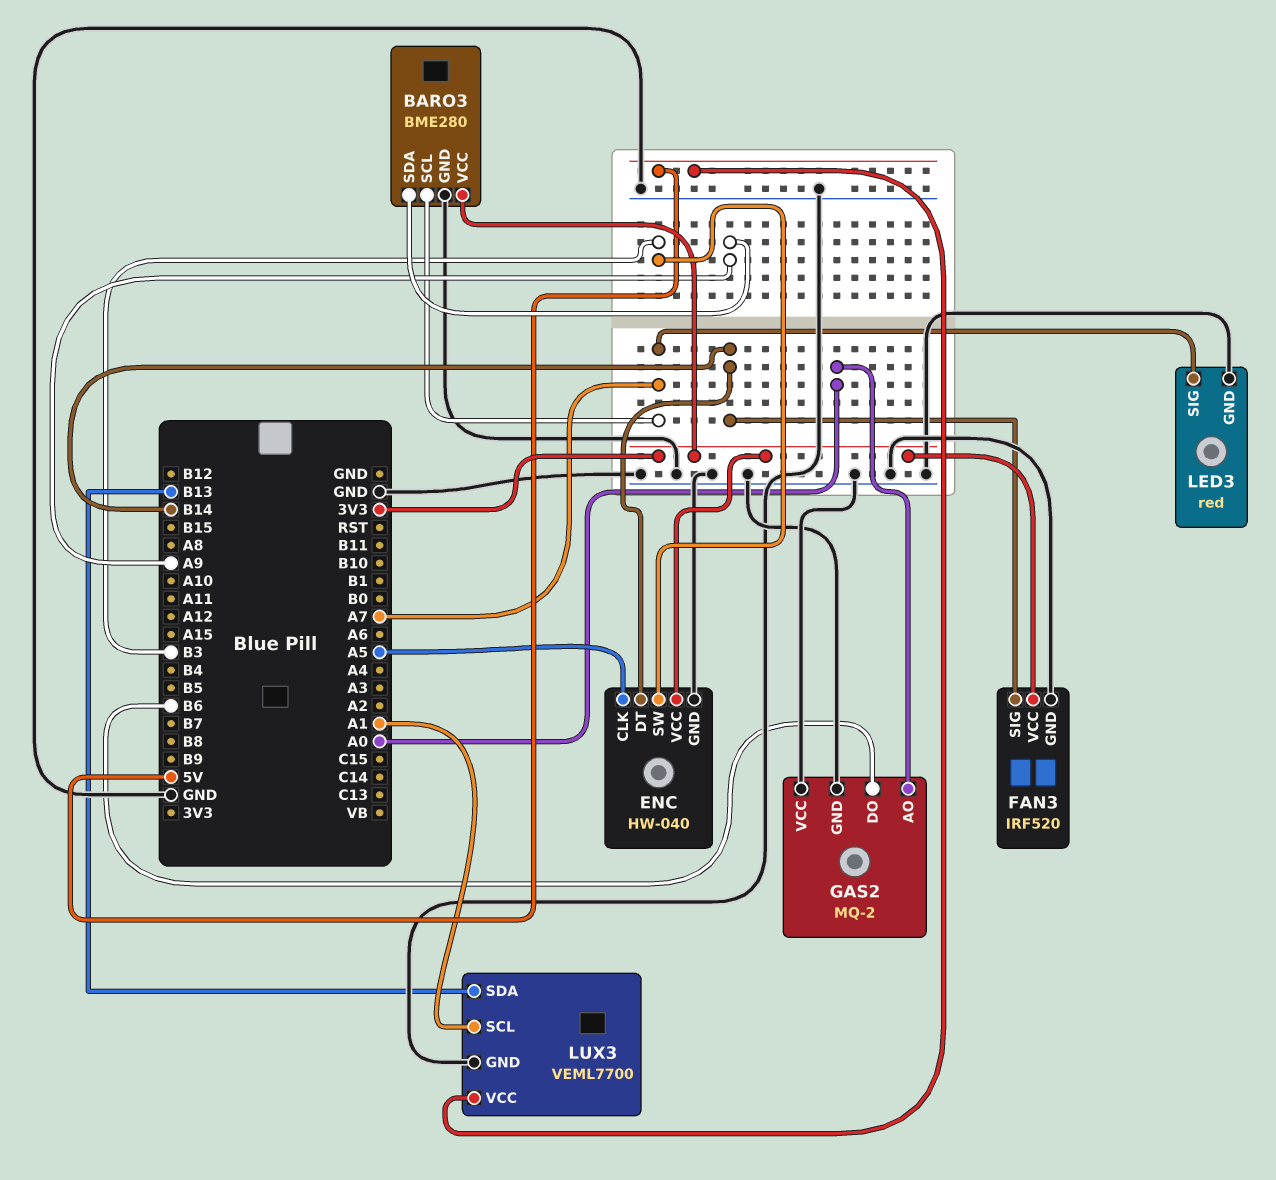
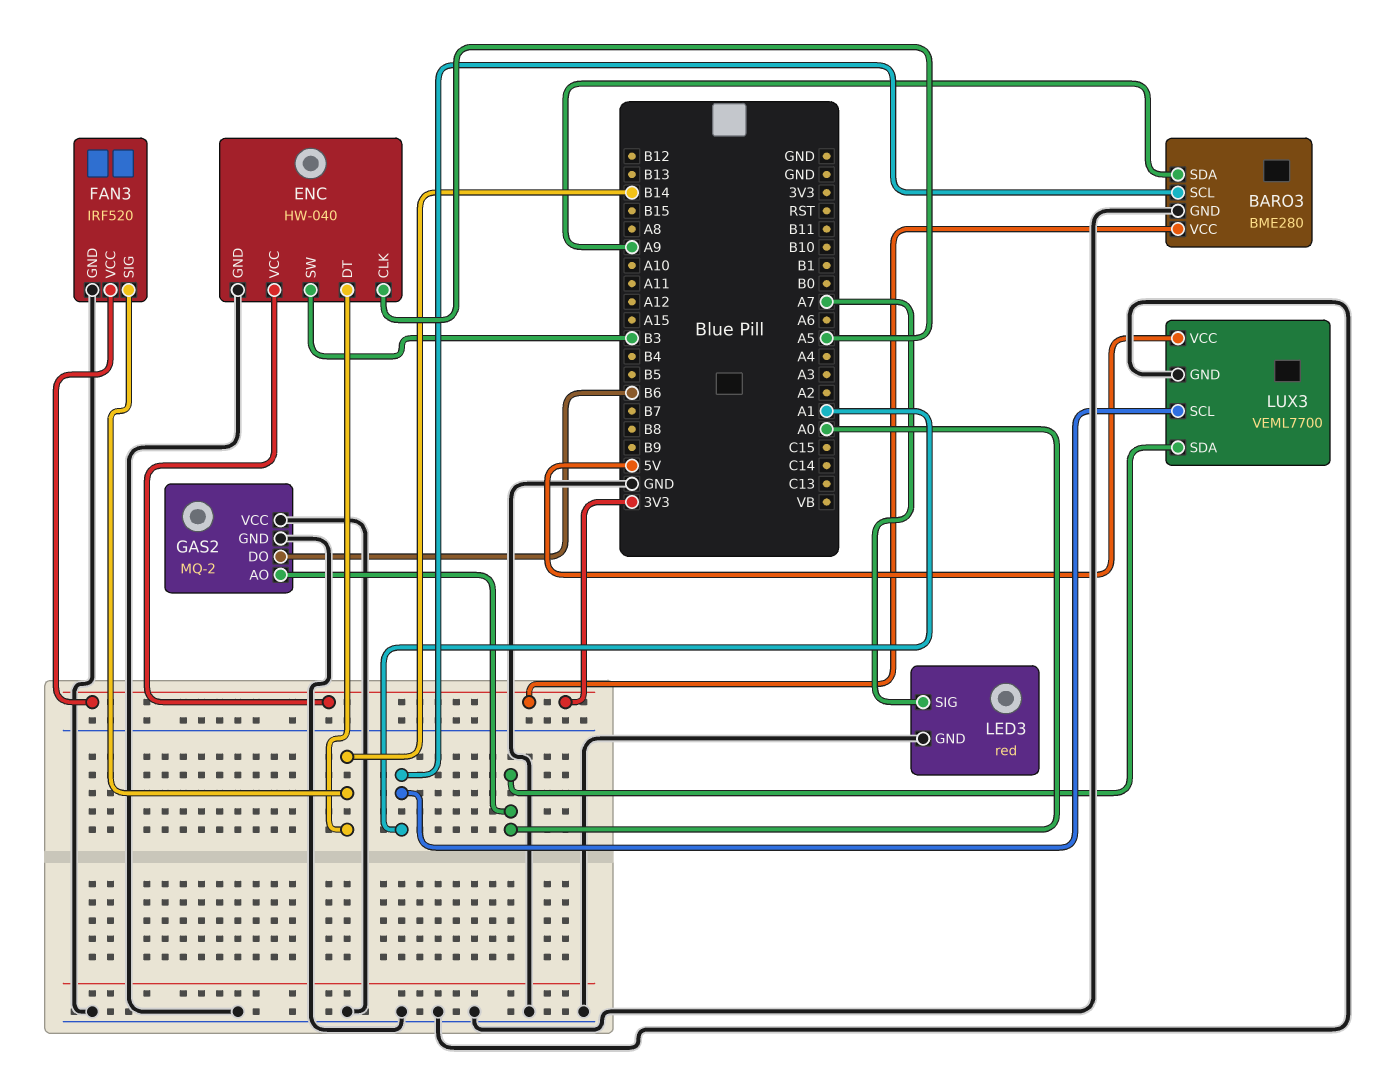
BARO3 pin SCL: A7 -> A1
LUX3 pin SDA: B13 -> A0

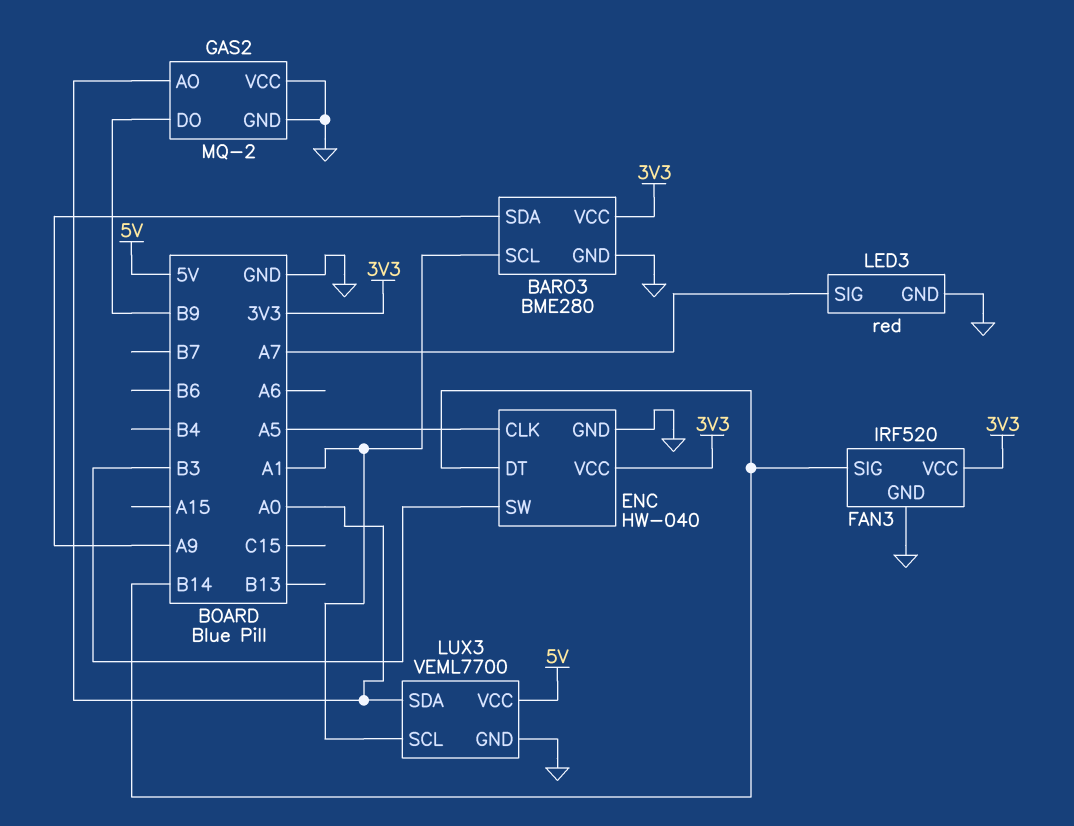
GAS2 pin DO: B6 -> B9

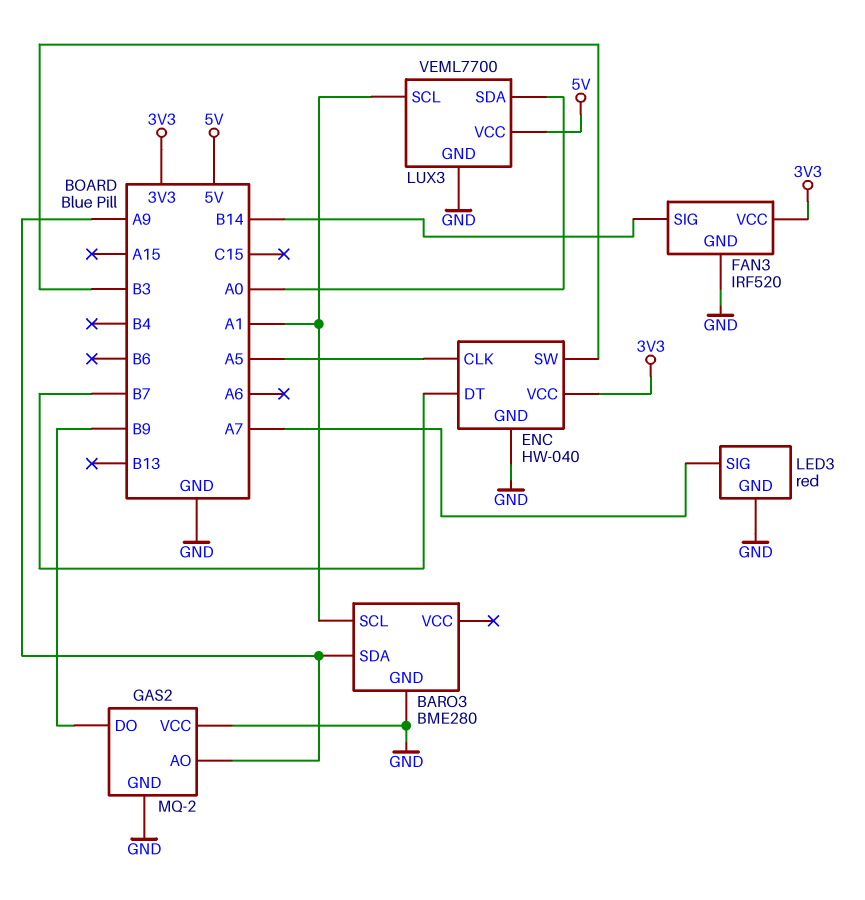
BARO3 pin VCC: 3V3 -> none
ENC pin DT: B14 -> B7
GAS2 pin AO: A0 -> A9

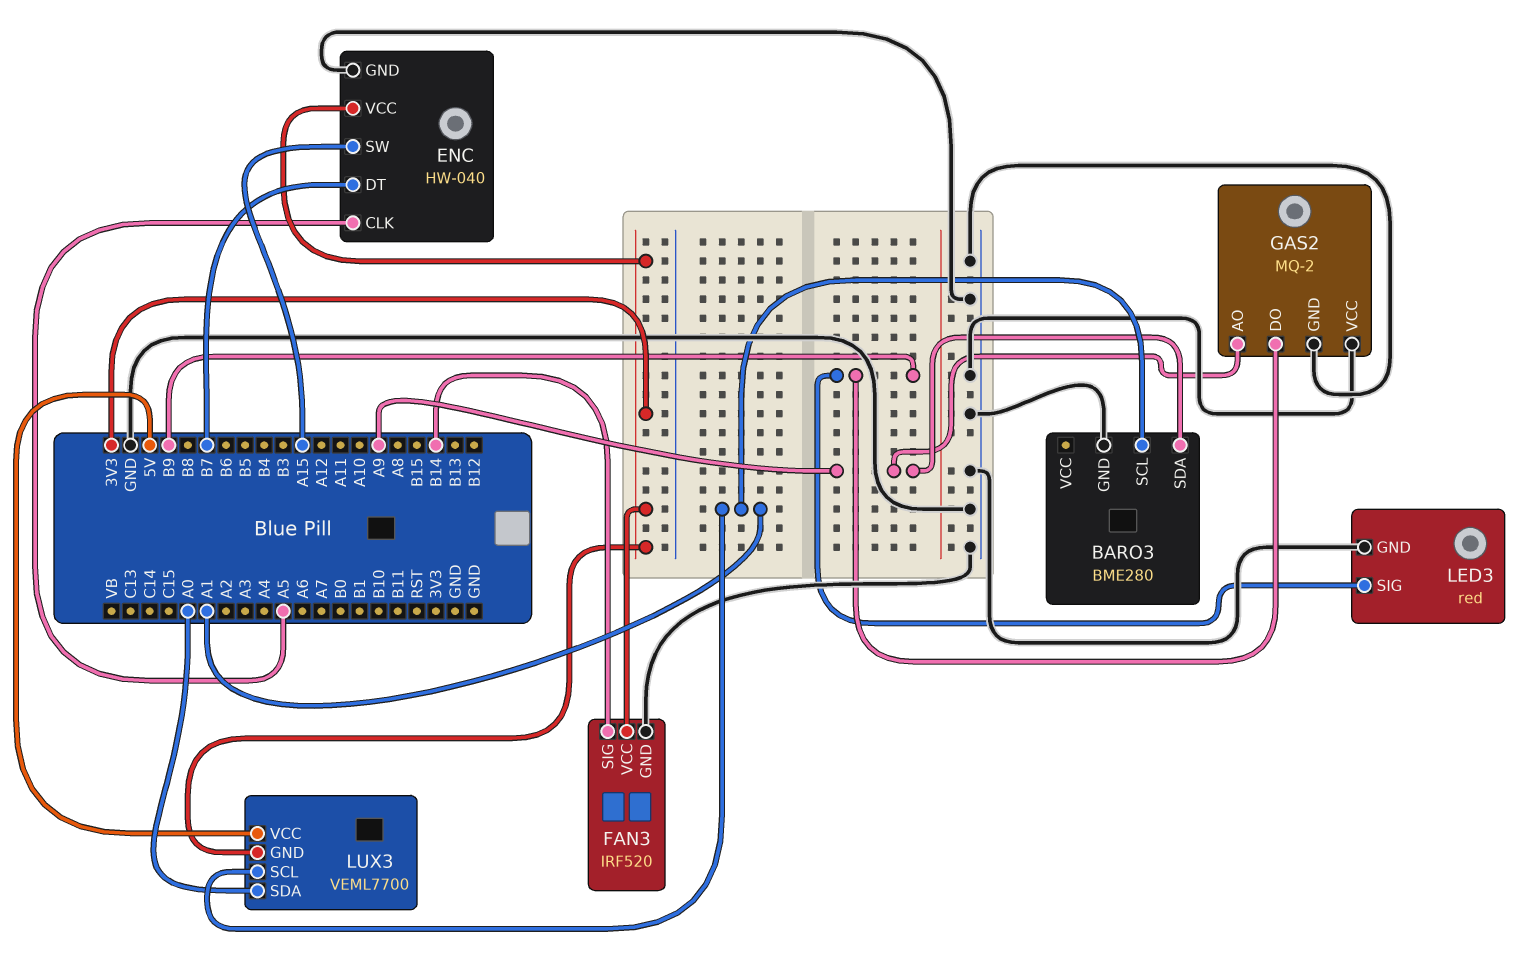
ENC pin SW: B3 -> A15
LED3 pin SIG: A7 -> B9
LUX3 pin GND: GND -> 3V3

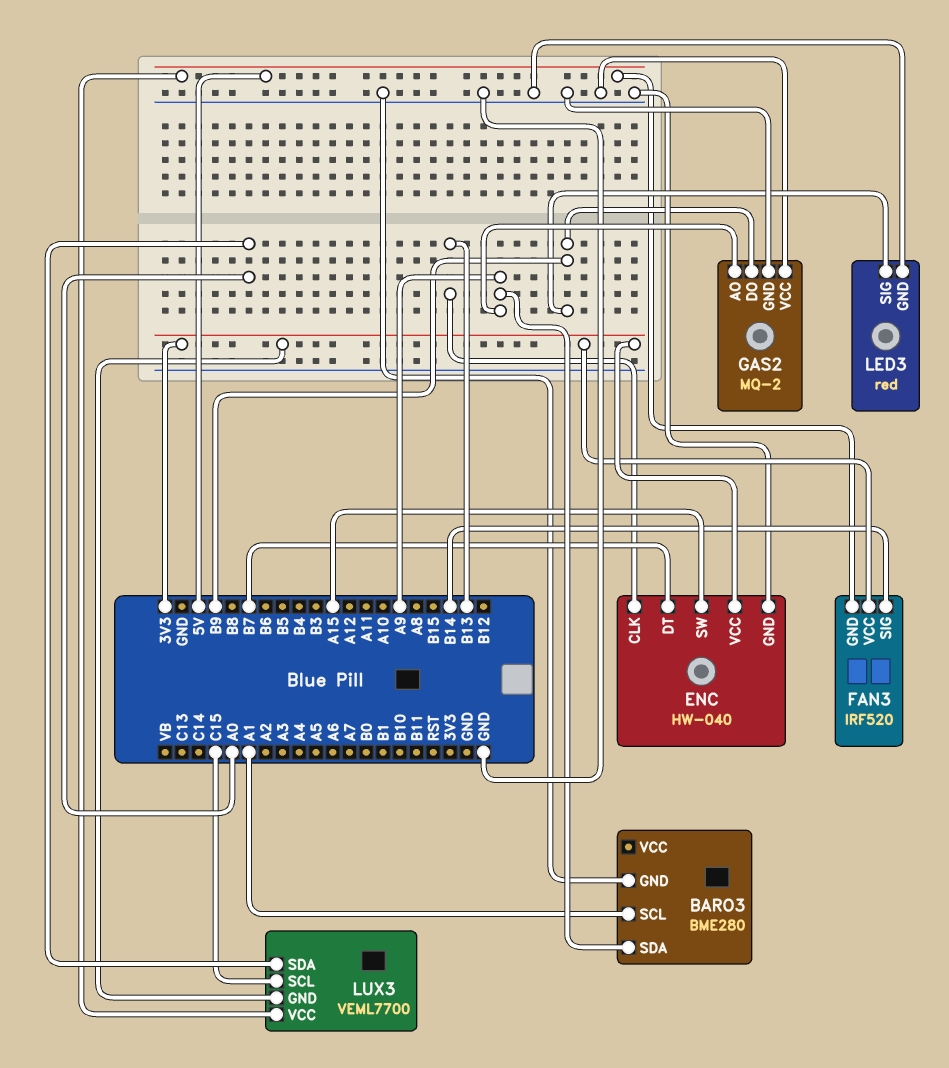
ENC pin CLK: A5 -> B13
FAN3 pin GND: GND -> 5V
LUX3 pin SCL: A1 -> C15

